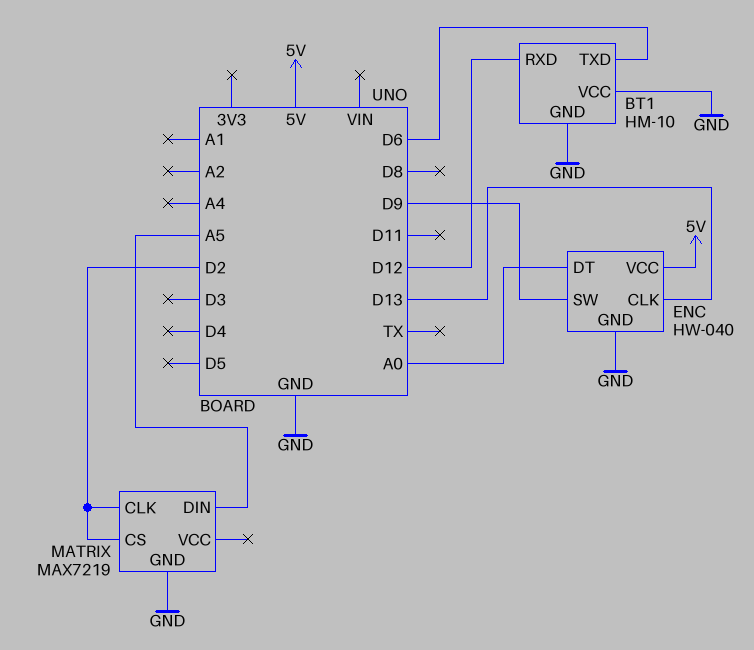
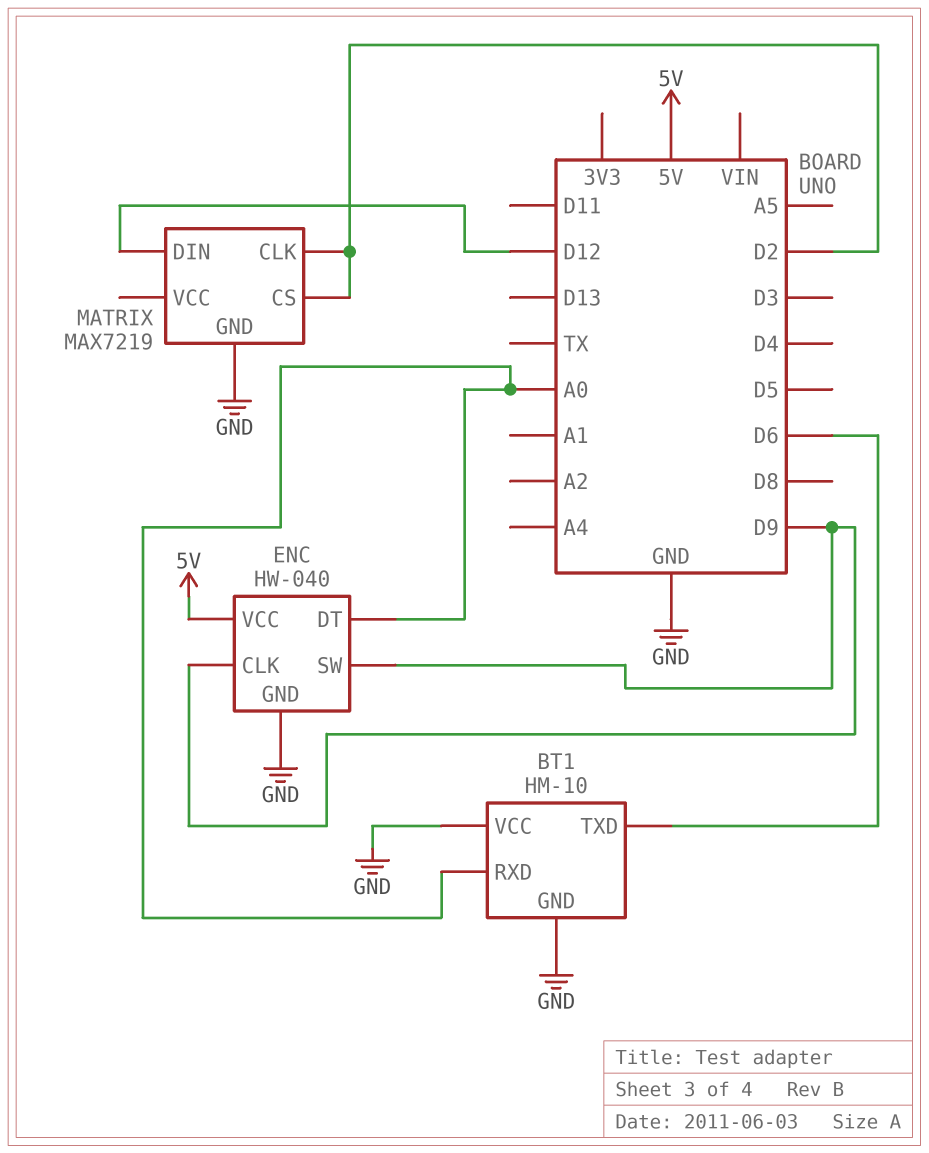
BT1 pin RXD: D12 -> A0
ENC pin CLK: D13 -> D9
MATRIX pin DIN: A5 -> D12

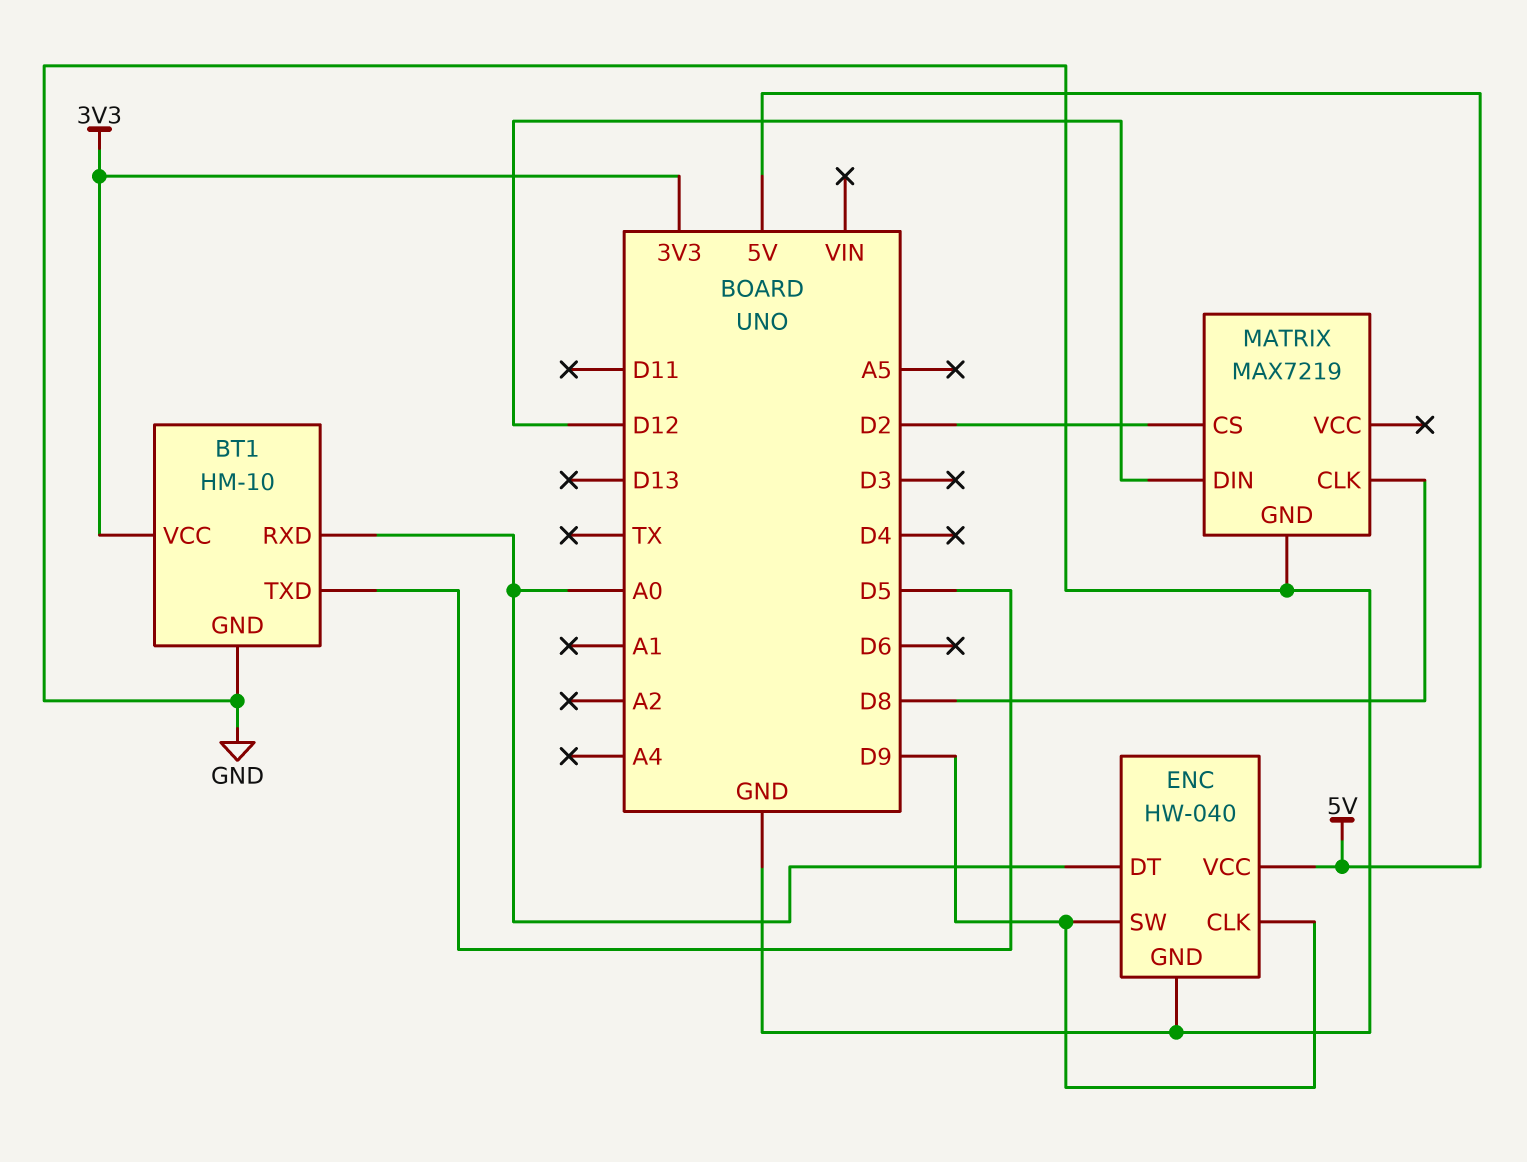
BT1 pin TXD: D6 -> D5
BT1 pin VCC: GND -> 3V3
MATRIX pin CLK: D2 -> D8

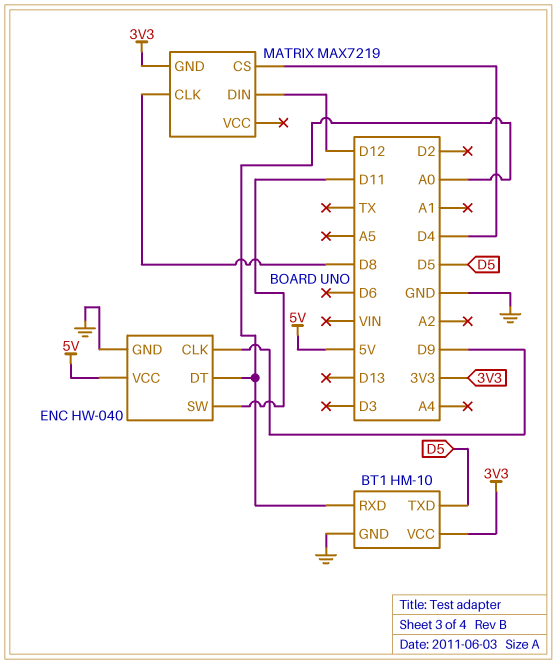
ENC pin SW: D9 -> D11
MATRIX pin CS: D2 -> D4
MATRIX pin GND: GND -> 3V3

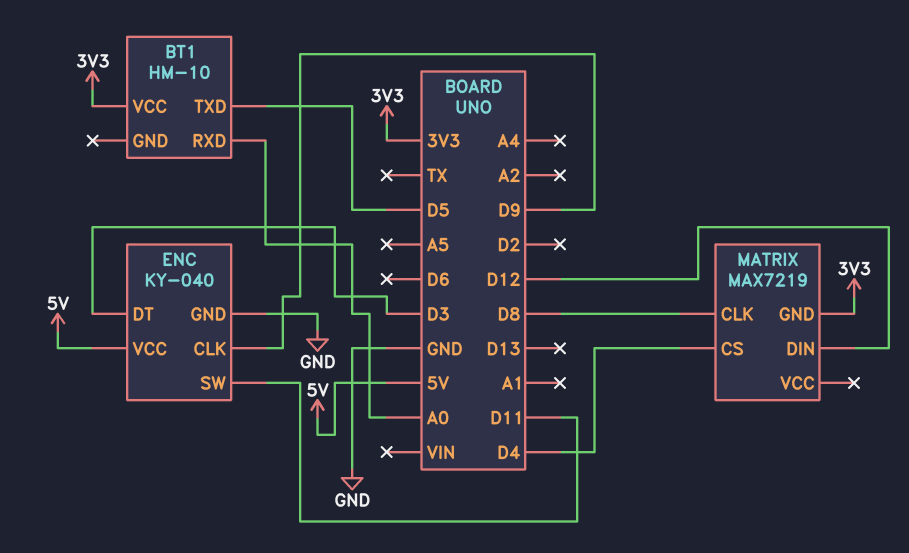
BT1 pin GND: GND -> none
ENC: HW-040 -> KY-040
ENC pin DT: A0 -> D3

